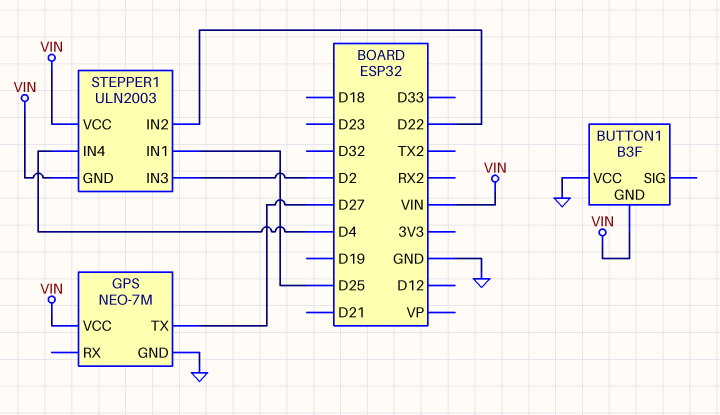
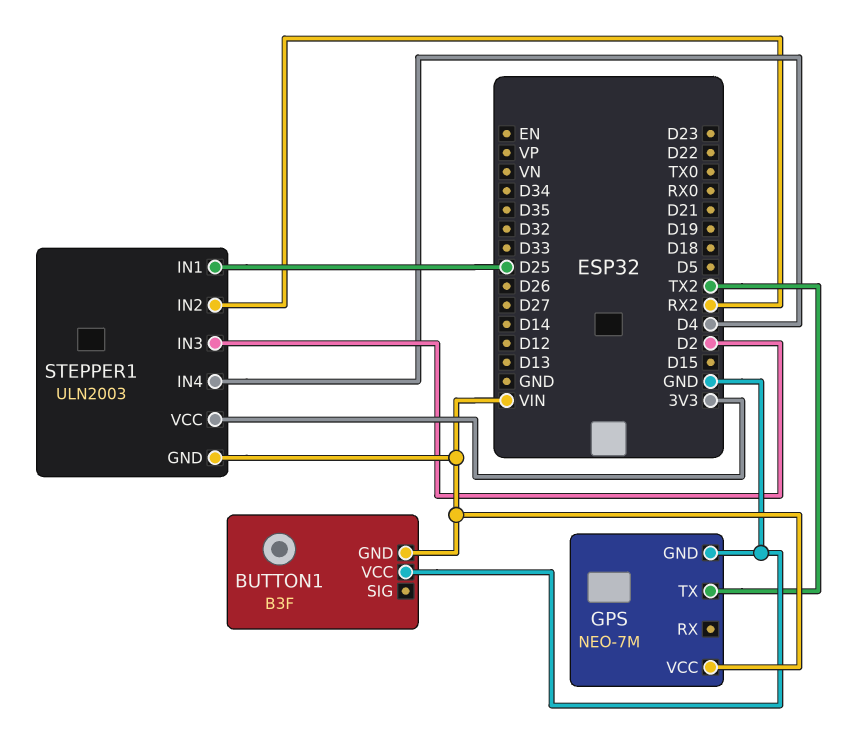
GPS pin TX: D27 -> TX2
STEPPER1 pin IN2: D22 -> RX2
STEPPER1 pin VCC: VIN -> 3V3

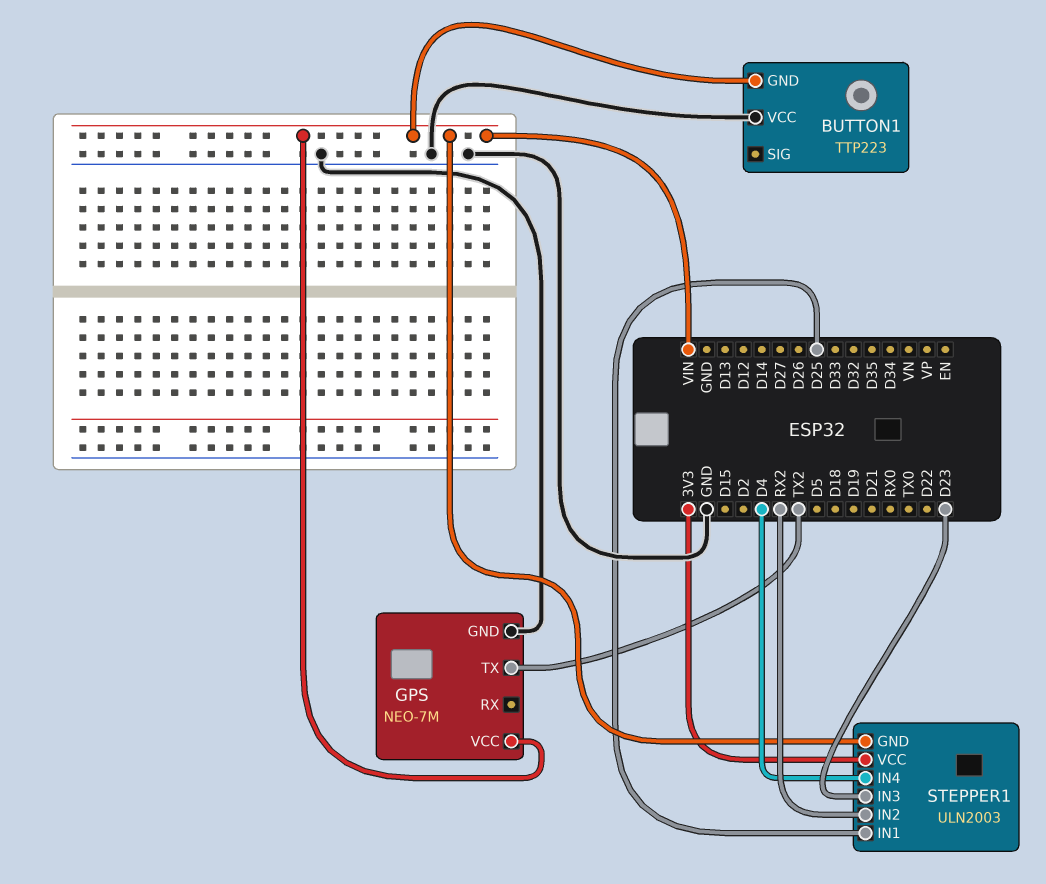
BUTTON1: B3F -> TTP223
STEPPER1 pin IN3: D2 -> D23

